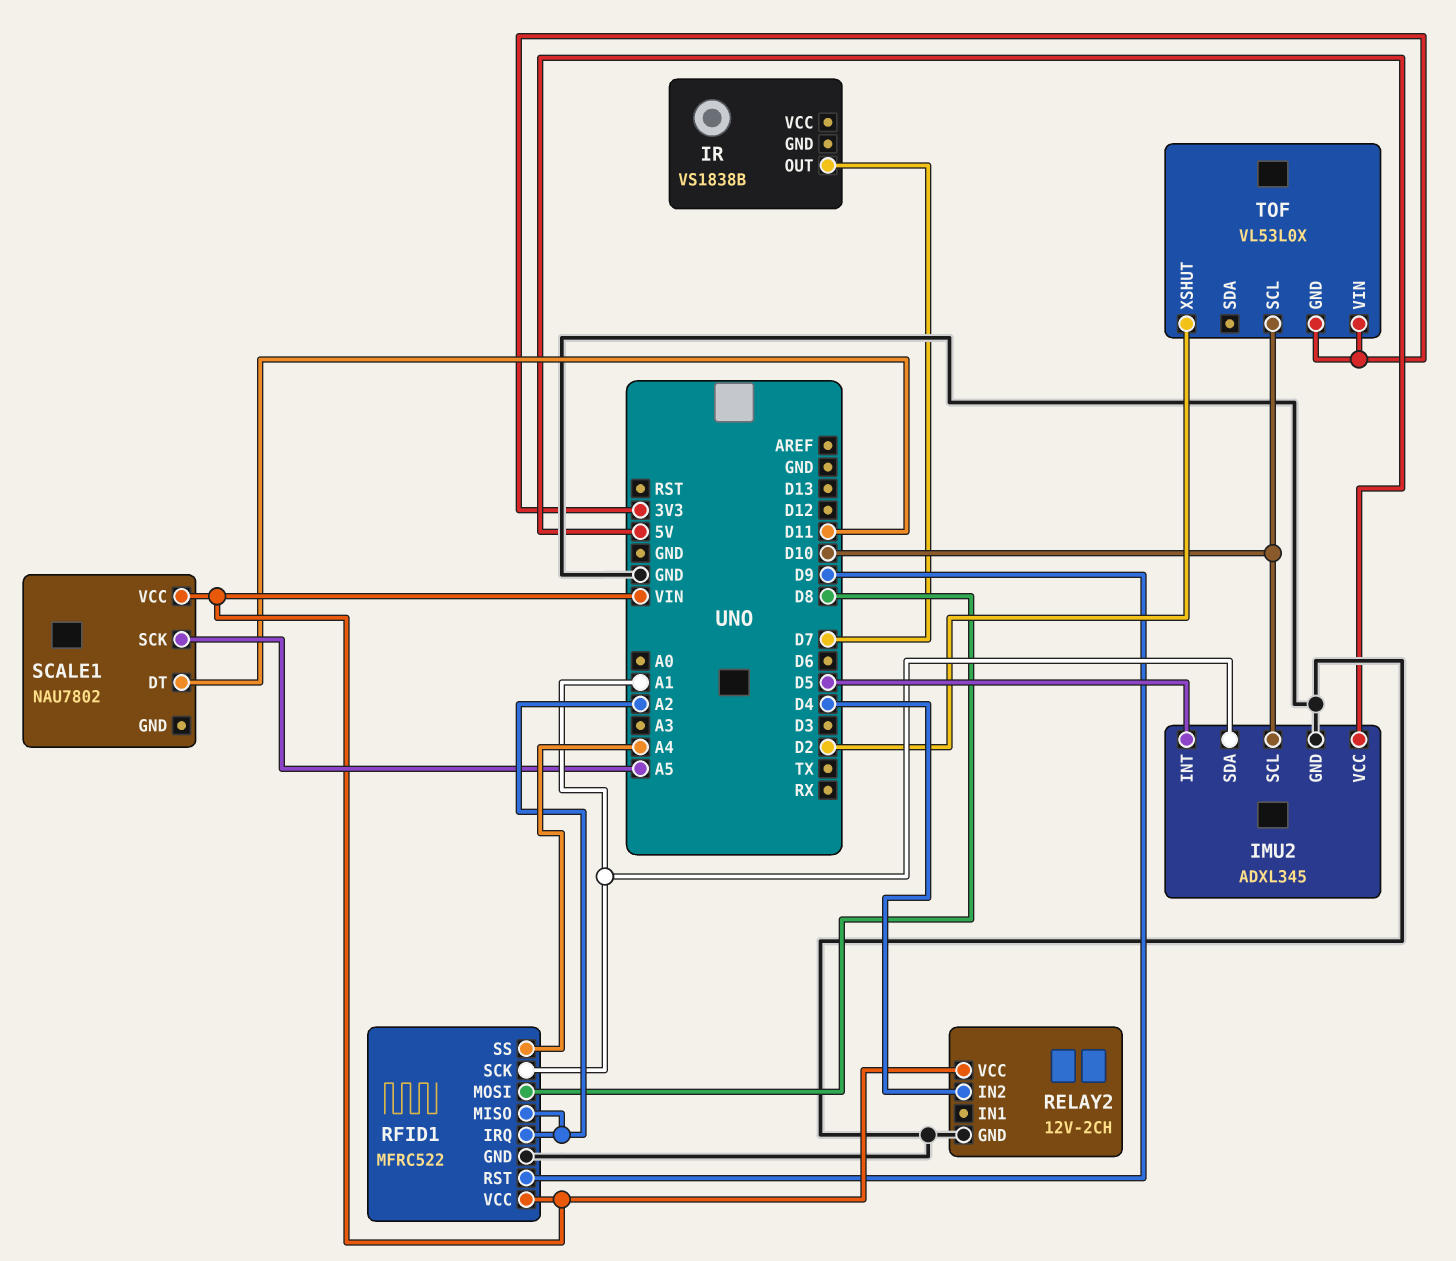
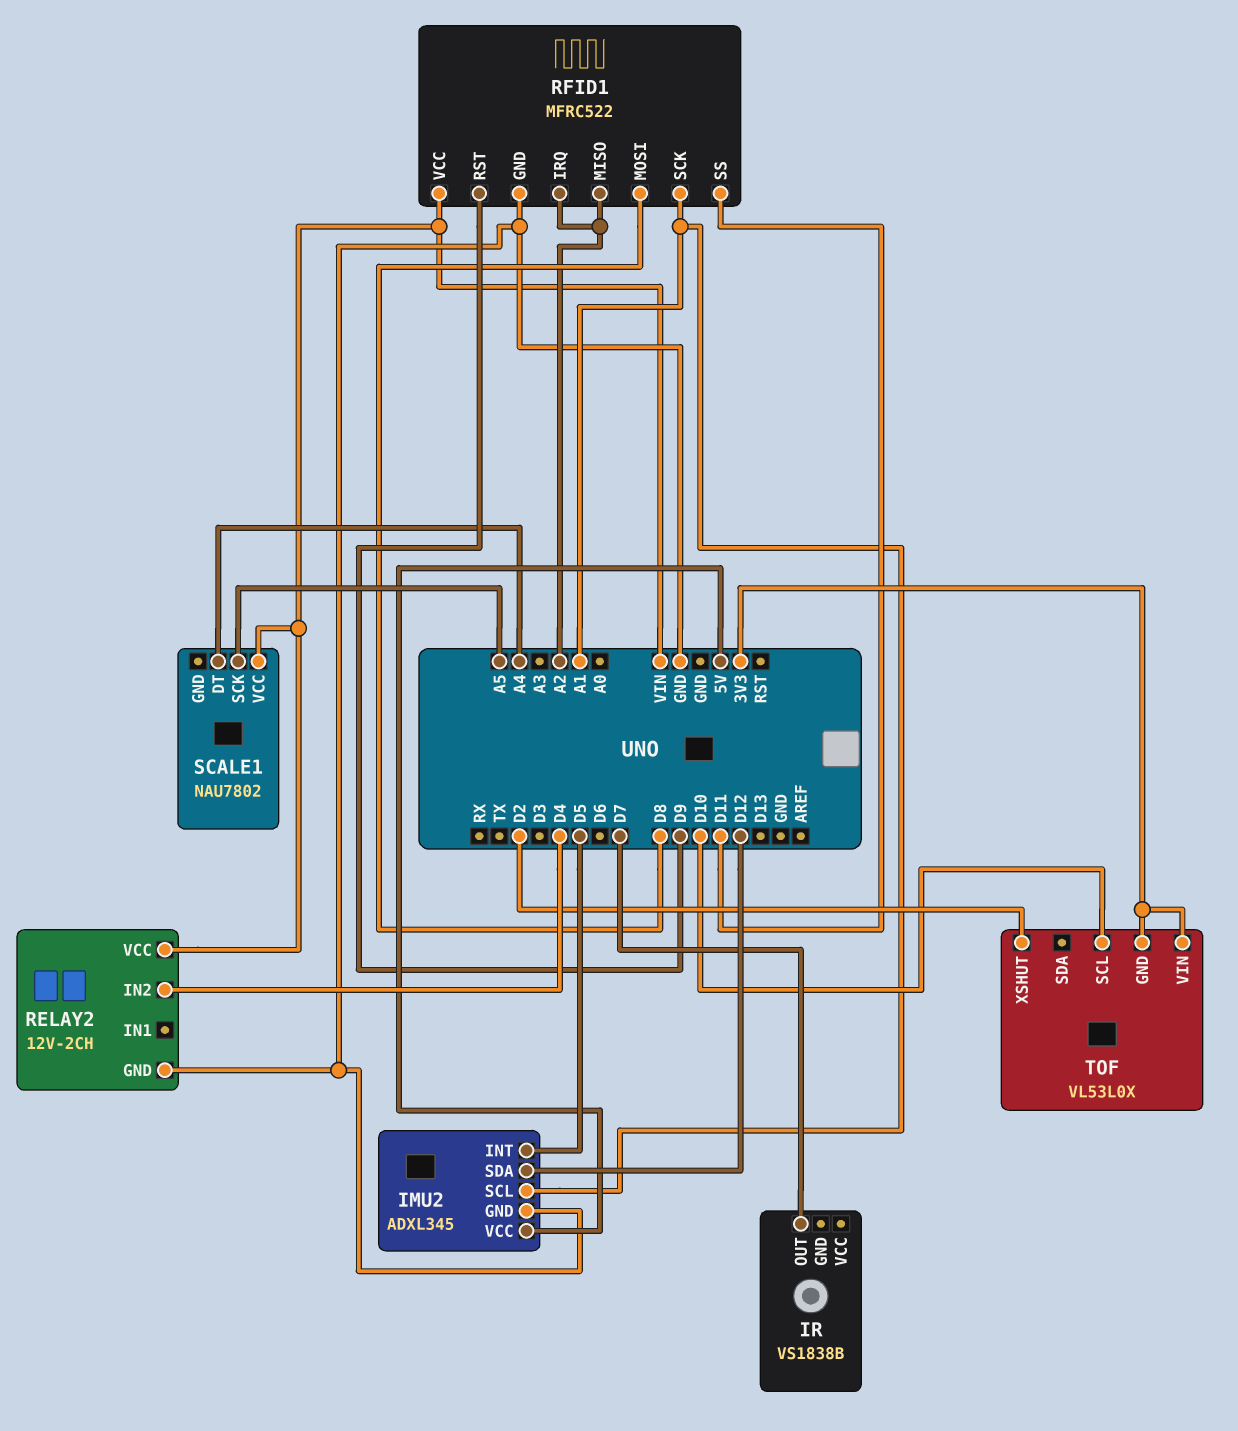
IMU2 pin SCL: D10 -> A1
IMU2 pin SDA: A1 -> D12
RFID1 pin SS: A4 -> D11
SCALE1 pin DT: D11 -> A4

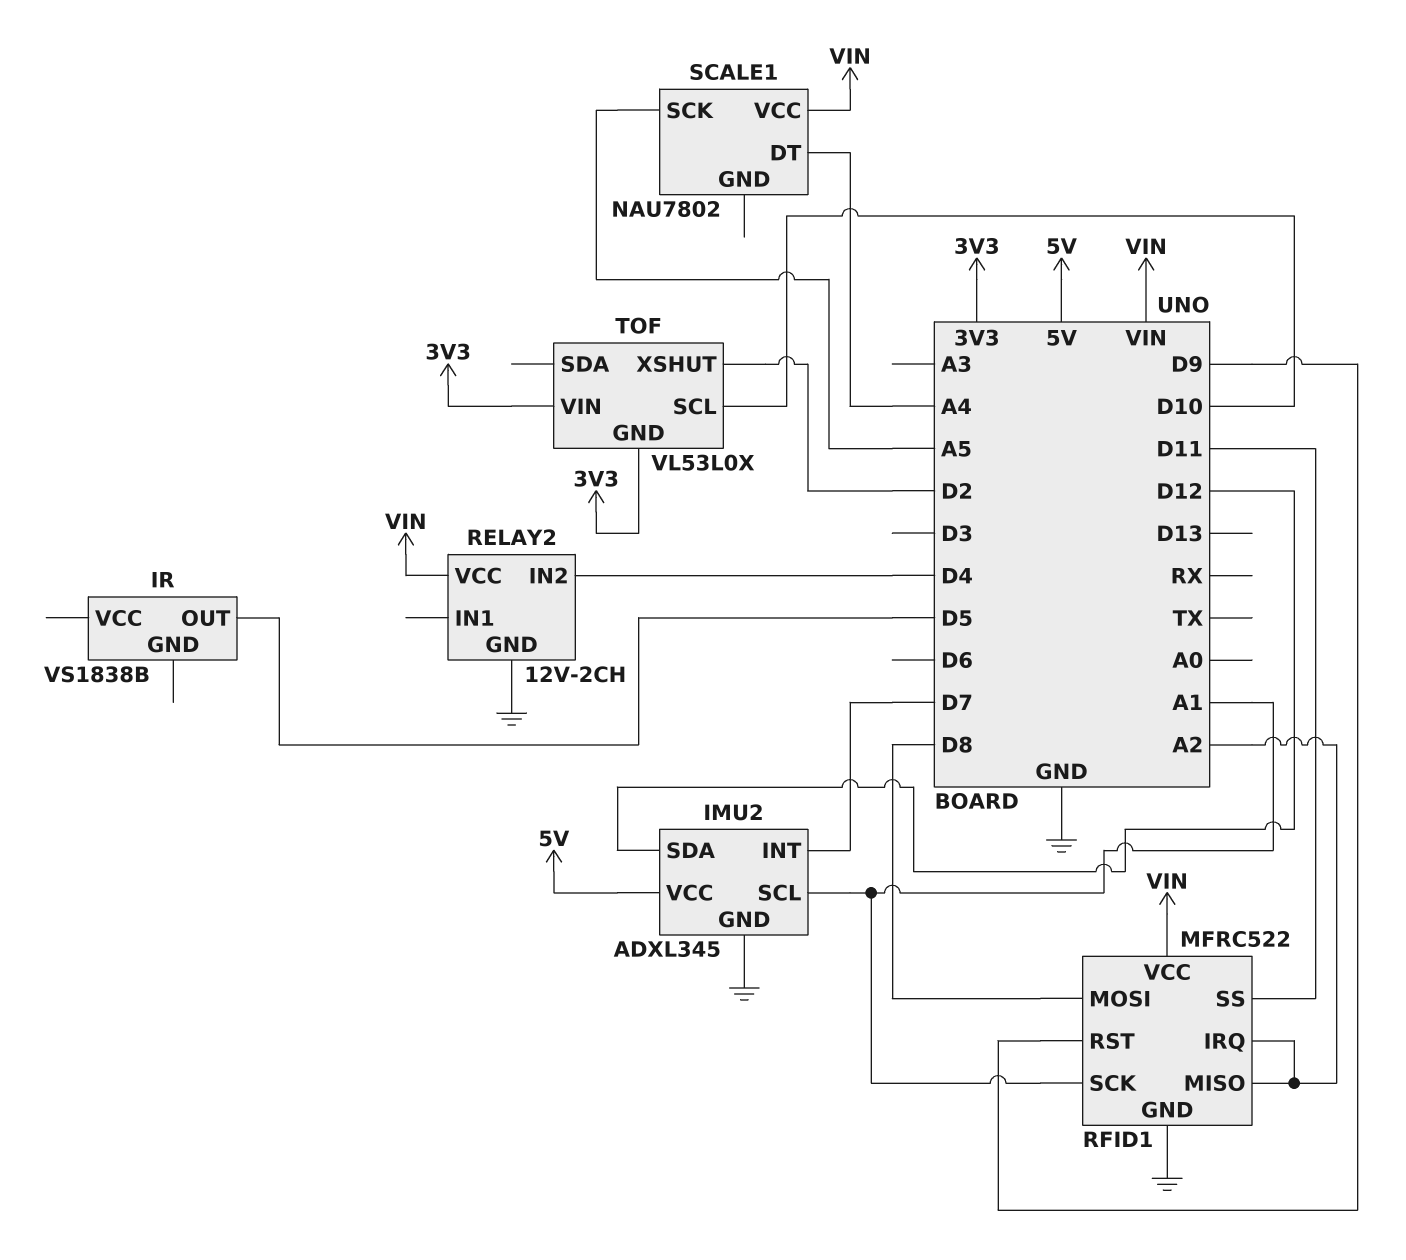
IMU2 pin INT: D5 -> D7
IR pin OUT: D7 -> D5

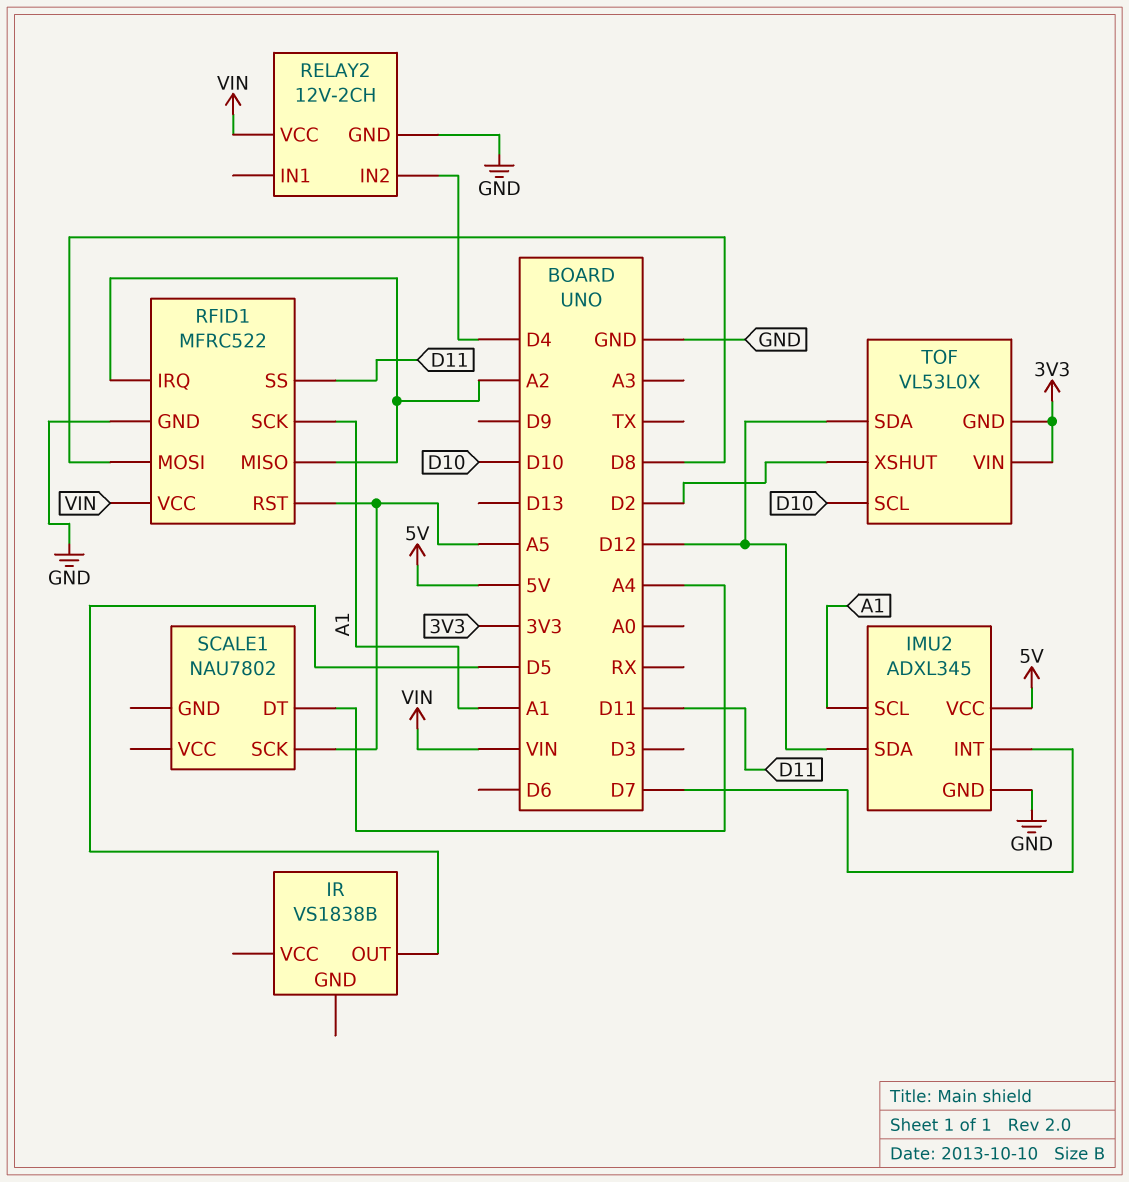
RFID1 pin RST: D9 -> A5
SCALE1 pin VCC: VIN -> none
TOF pin SDA: none -> D12

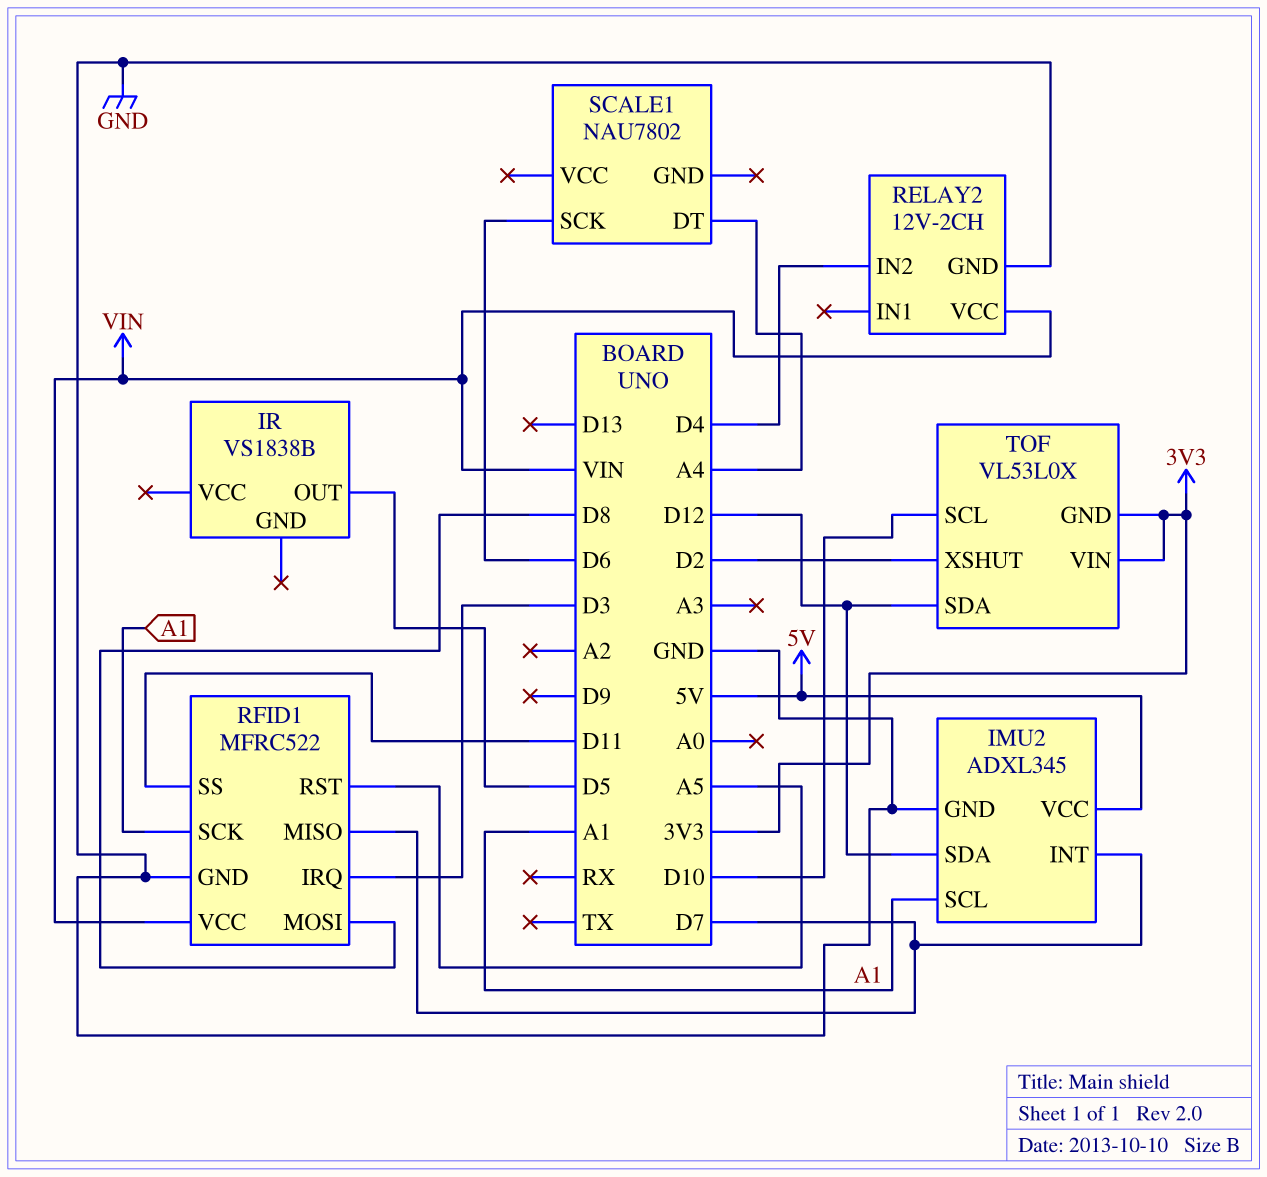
RFID1 pin IRQ: A2 -> D3
RFID1 pin MISO: A2 -> D7
SCALE1 pin SCK: A5 -> D6

